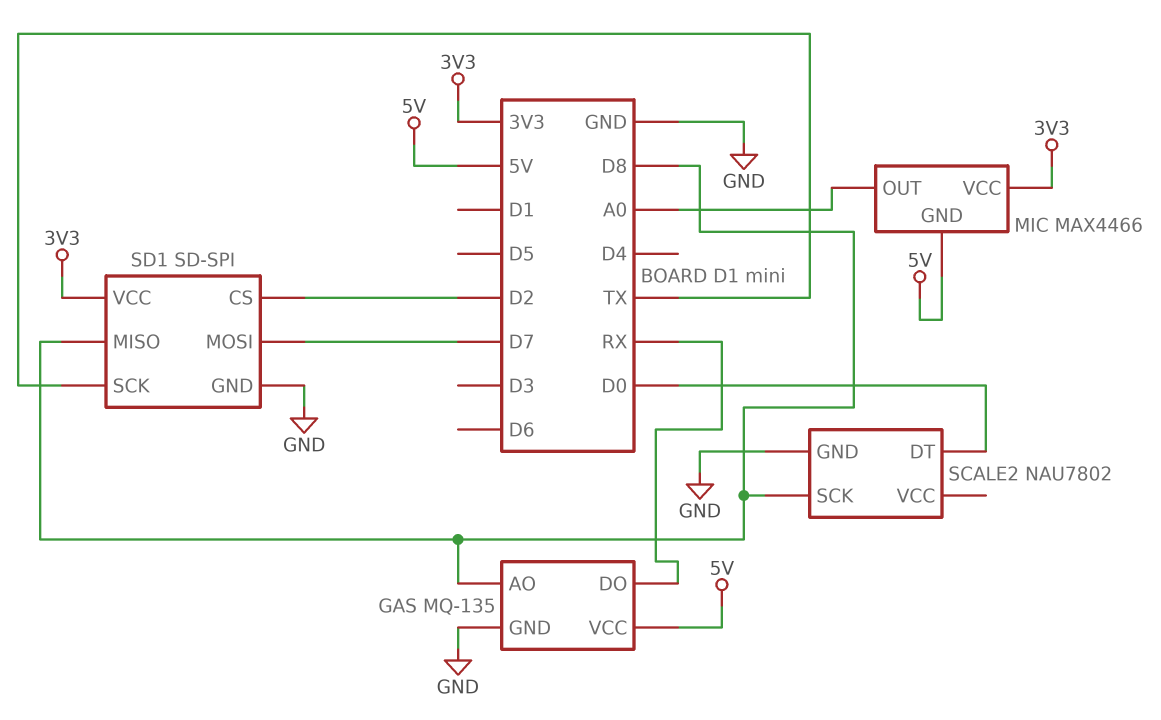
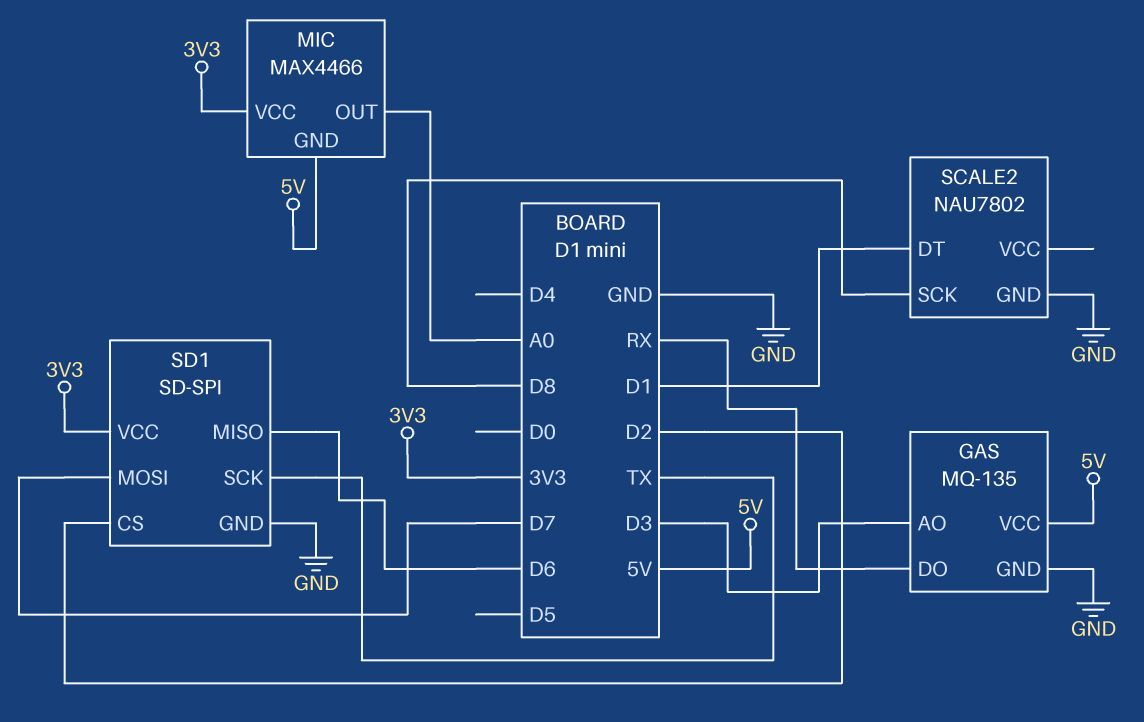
GAS pin AO: D8 -> D3
SCALE2 pin DT: D0 -> D1
SD1 pin MISO: D8 -> D6

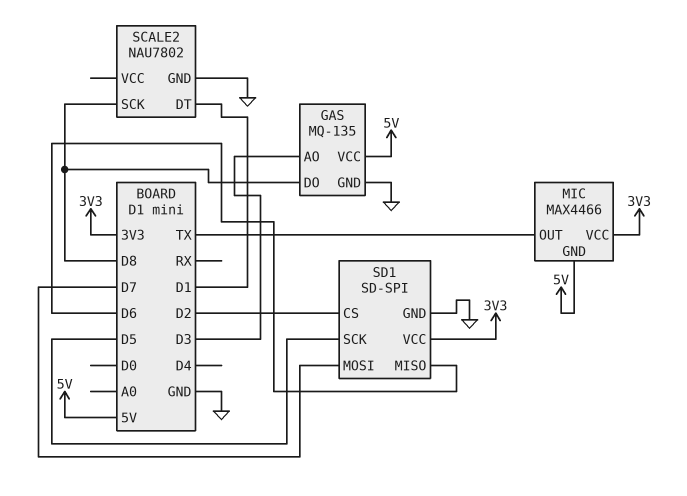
GAS pin DO: RX -> D8
MIC pin OUT: A0 -> TX
SD1 pin SCK: TX -> D5

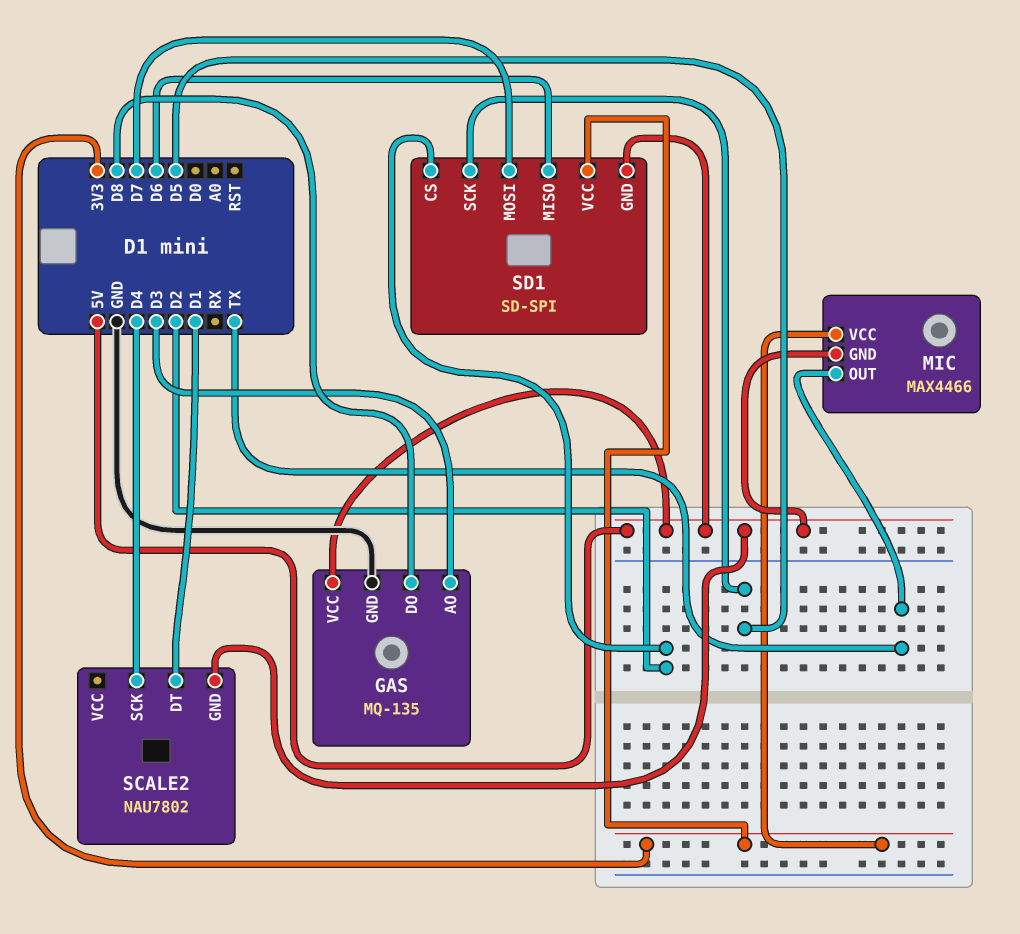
SCALE2 pin GND: GND -> 5V
SCALE2 pin SCK: D8 -> D4
SD1 pin GND: GND -> 5V

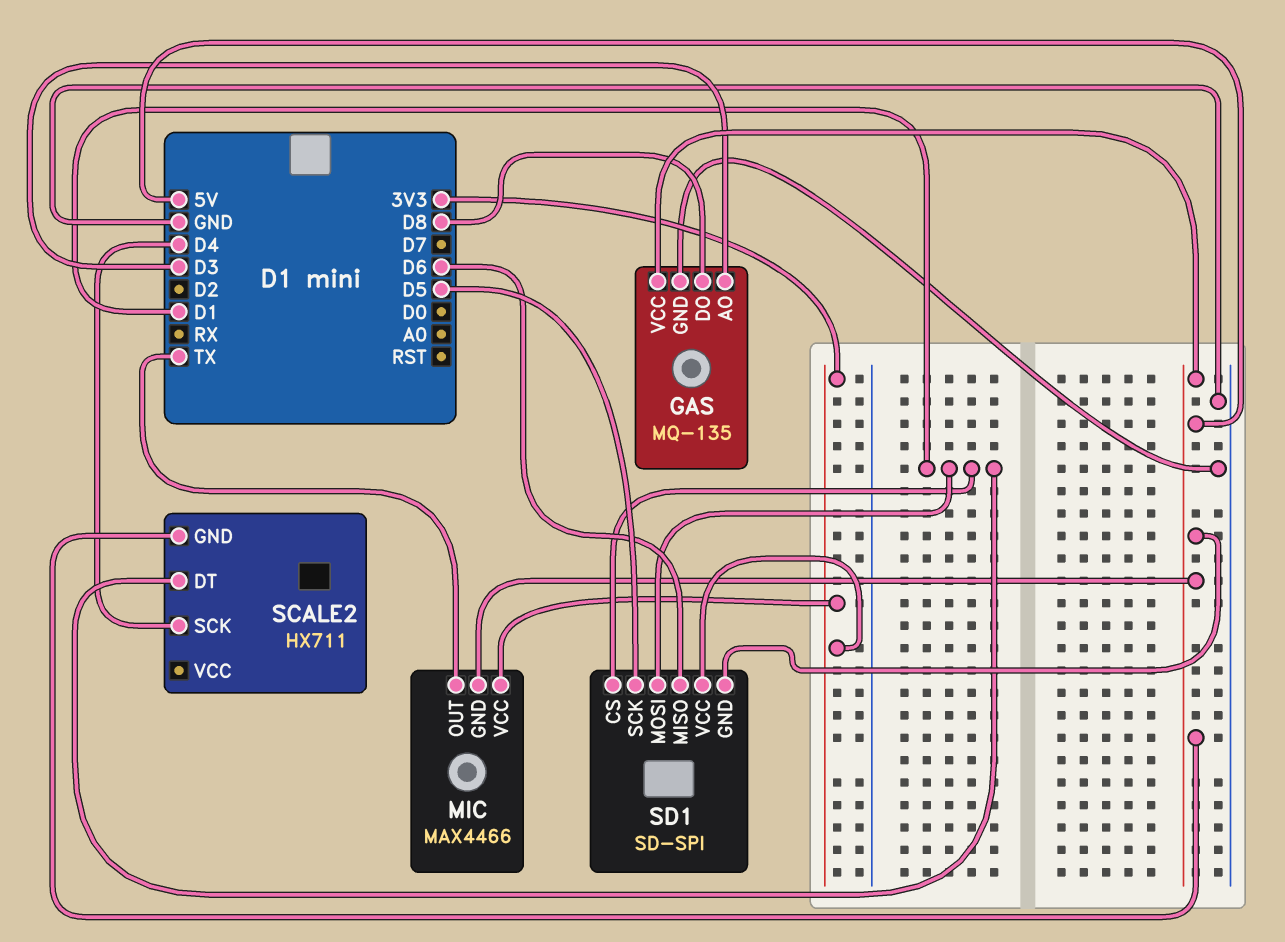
SCALE2: NAU7802 -> HX711
SD1 pin CS: D2 -> D1
SD1 pin MOSI: D7 -> D1

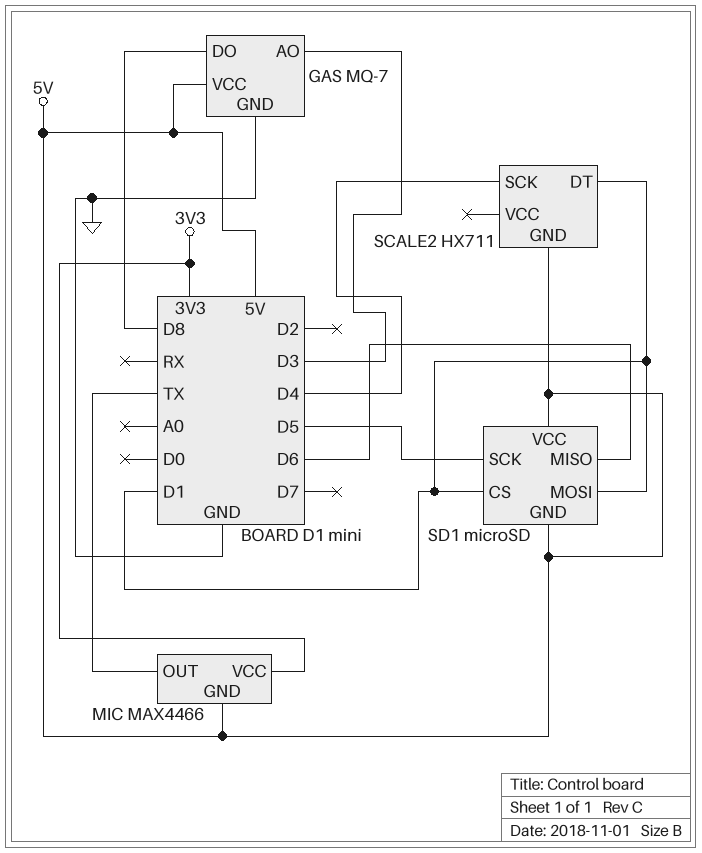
GAS: MQ-135 -> MQ-7
SD1: SD-SPI -> microSD
SD1 pin VCC: 3V3 -> 5V

